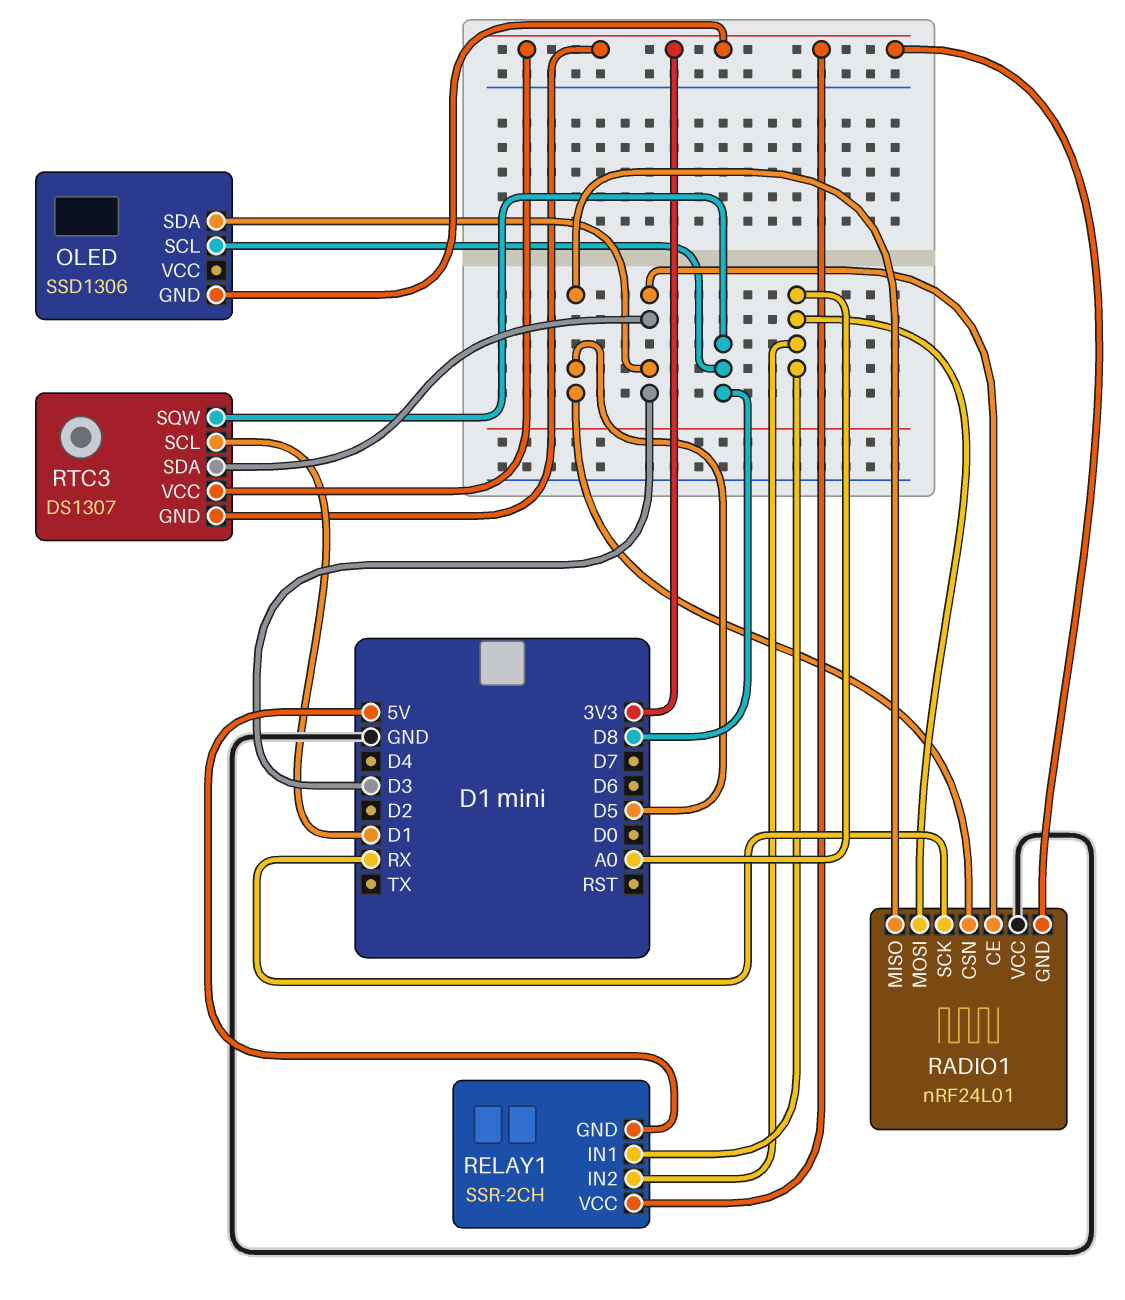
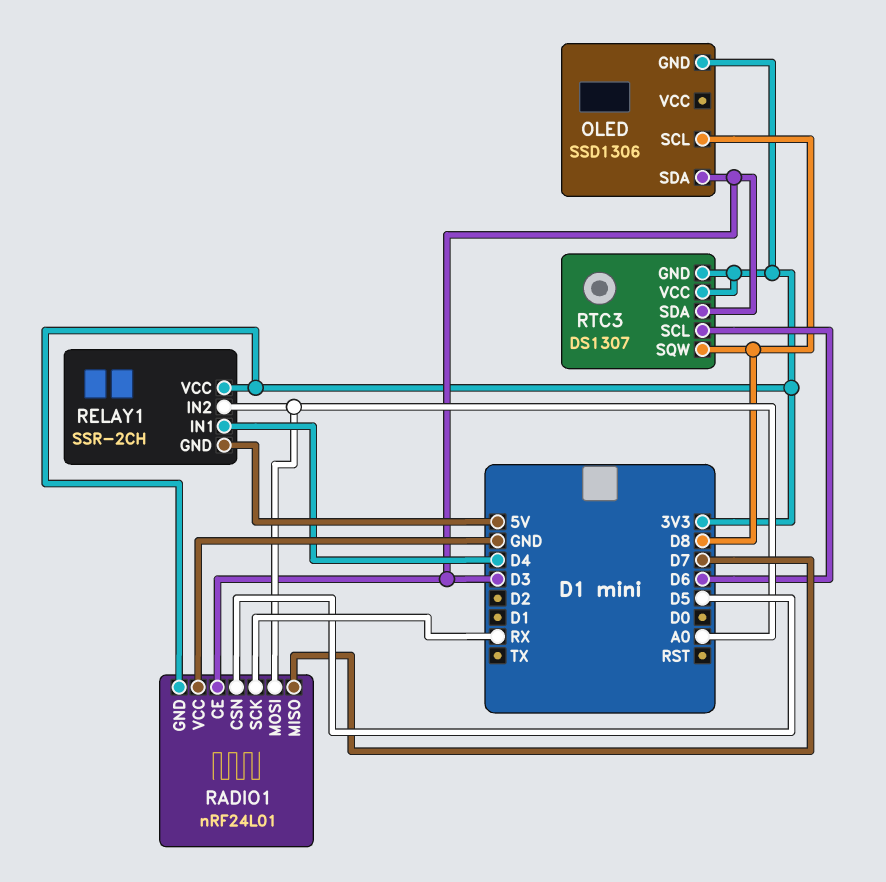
RADIO1 pin MISO: D5 -> D7
RELAY1 pin IN1: A0 -> D4
RTC3 pin SCL: D1 -> D6

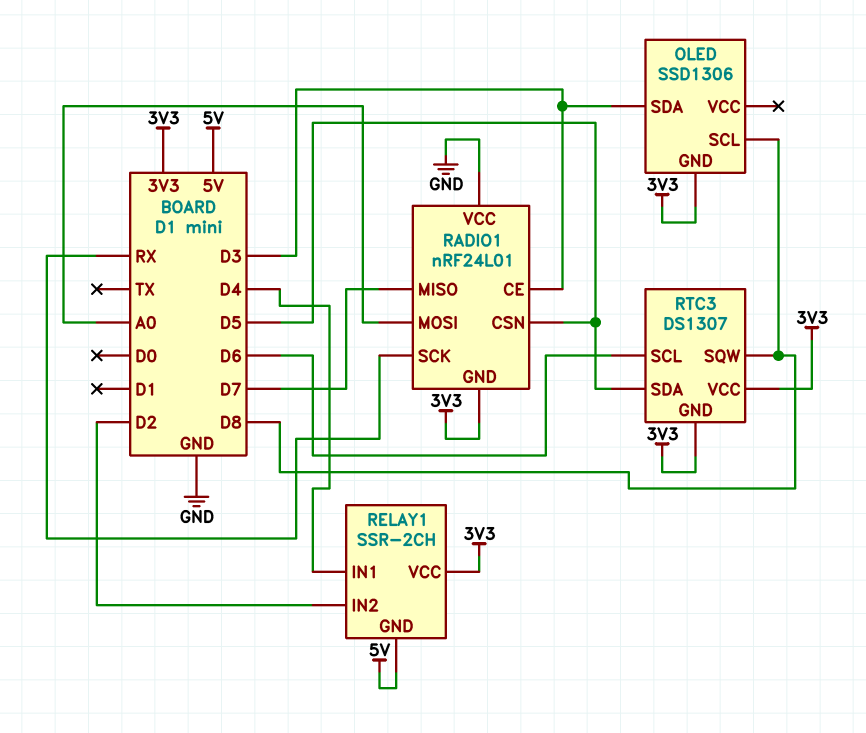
RELAY1 pin IN2: A0 -> D2
RTC3 pin SDA: D3 -> D5

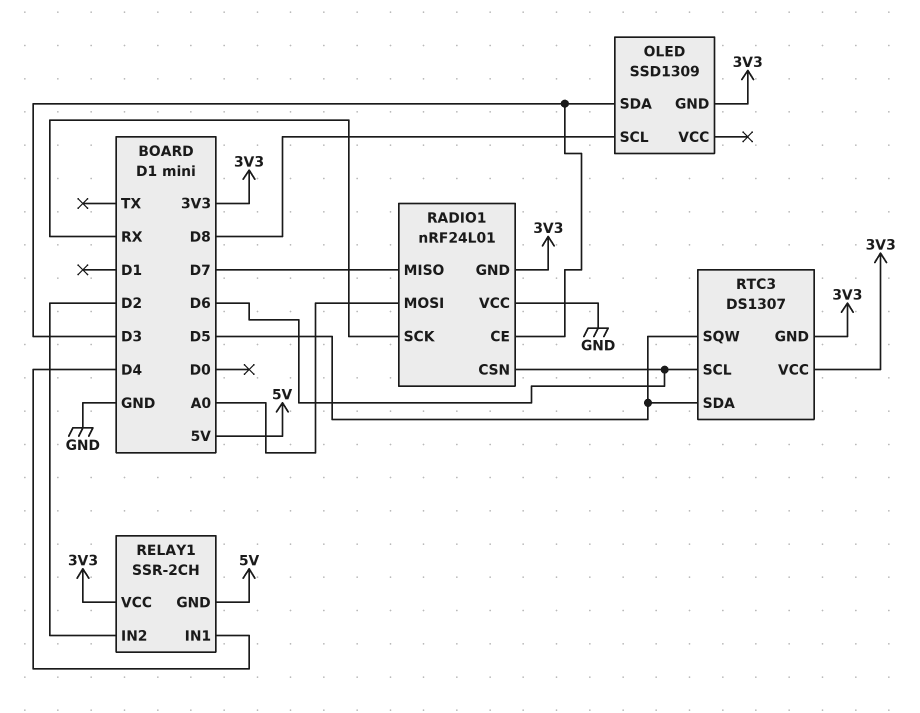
OLED: SSD1306 -> SSD1309
RADIO1 pin CSN: D5 -> D6
RTC3 pin SQW: D8 -> D5

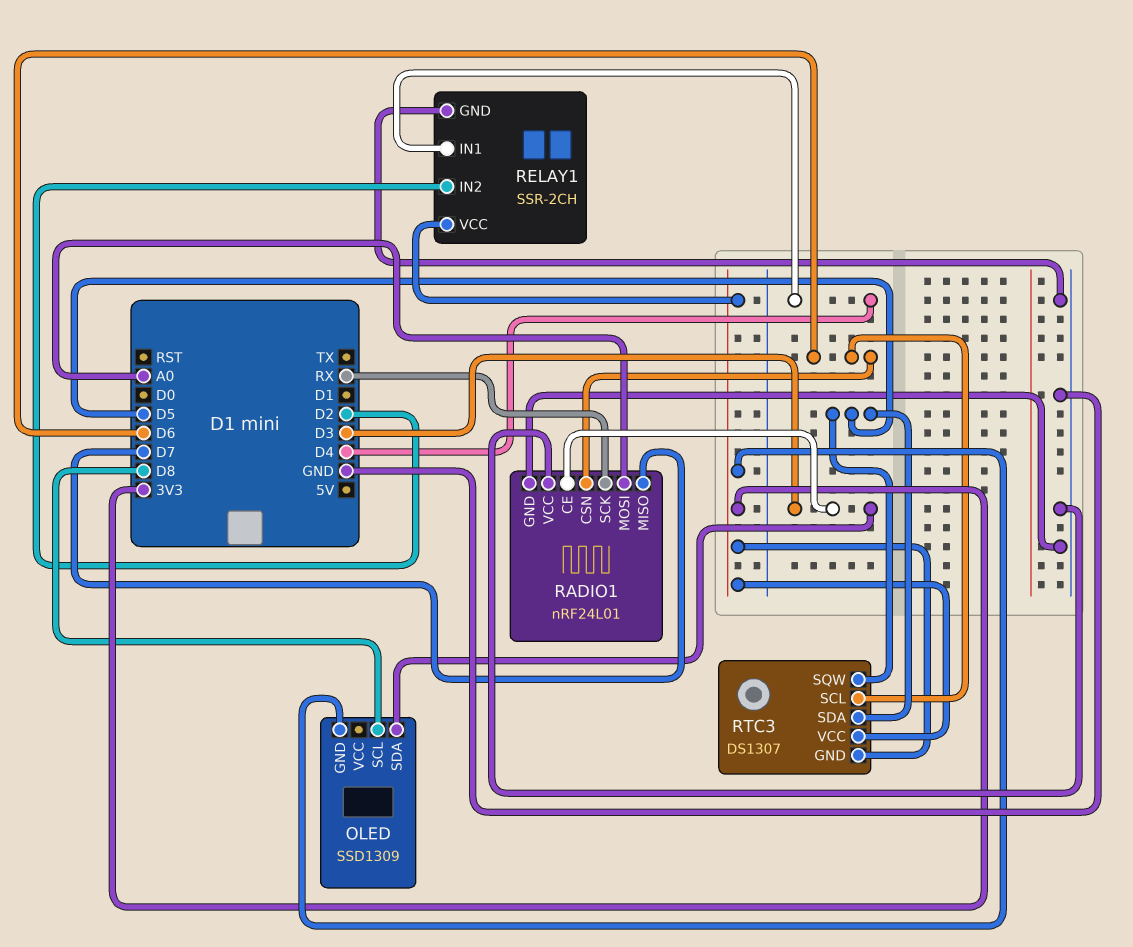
RADIO1 pin GND: 3V3 -> GND
RELAY1 pin GND: 5V -> GND

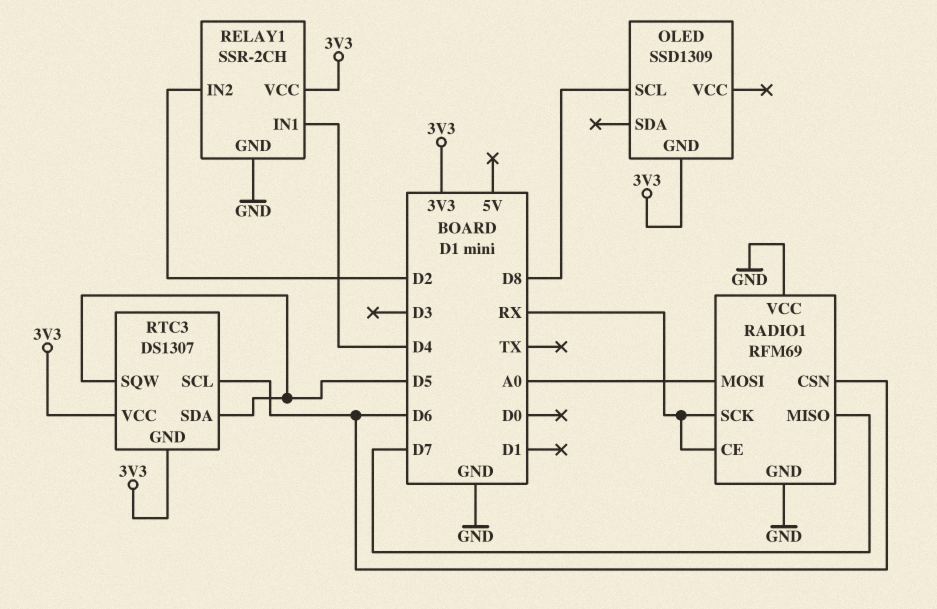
OLED pin SDA: D3 -> none
RADIO1: nRF24L01 -> RFM69
RADIO1 pin CE: D3 -> RX

